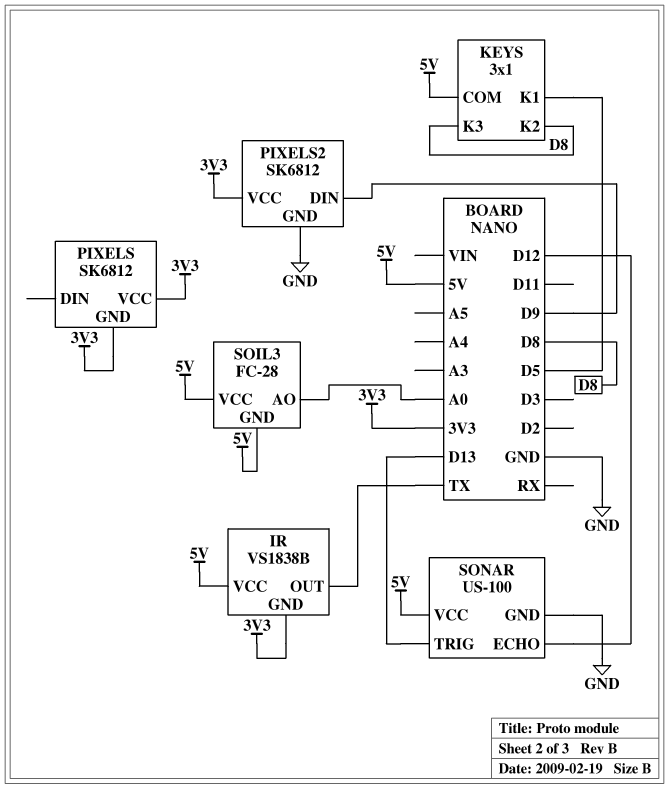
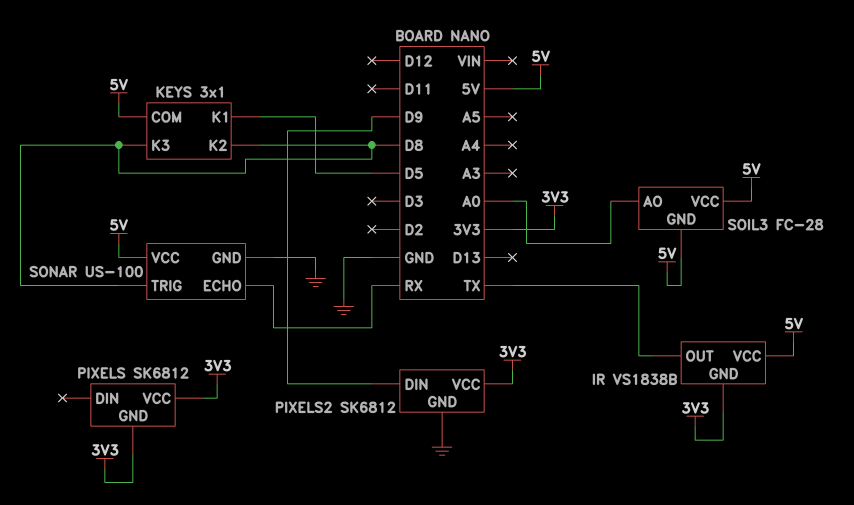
SONAR pin ECHO: D12 -> RX
SONAR pin TRIG: D13 -> D8

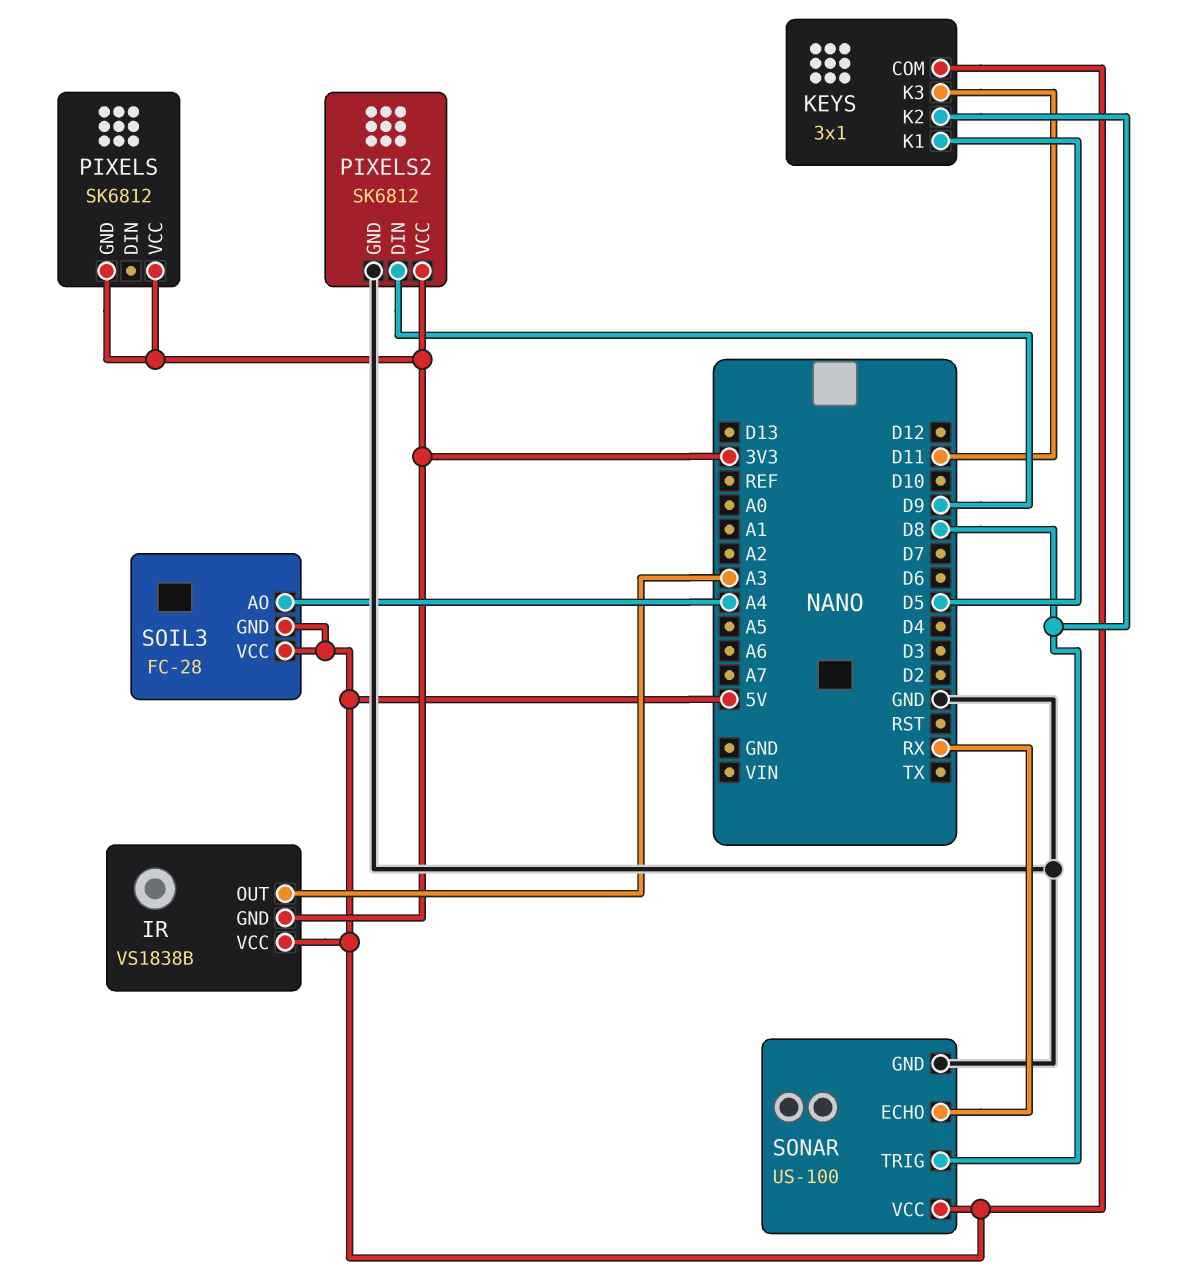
IR pin OUT: TX -> A3
KEYS pin K3: D8 -> D11
SOIL3 pin AO: A0 -> A4

